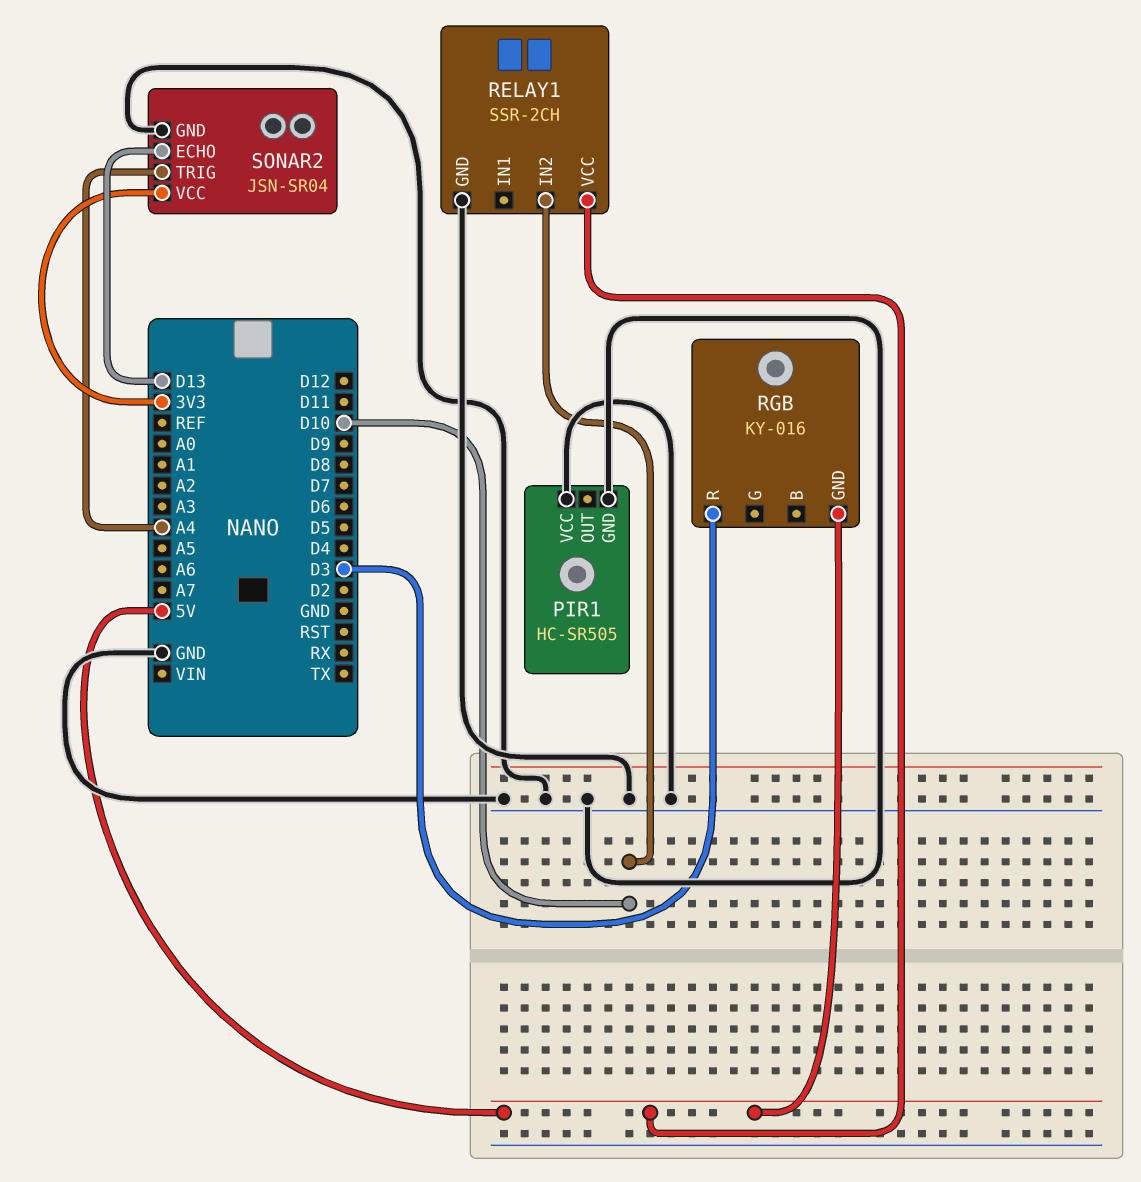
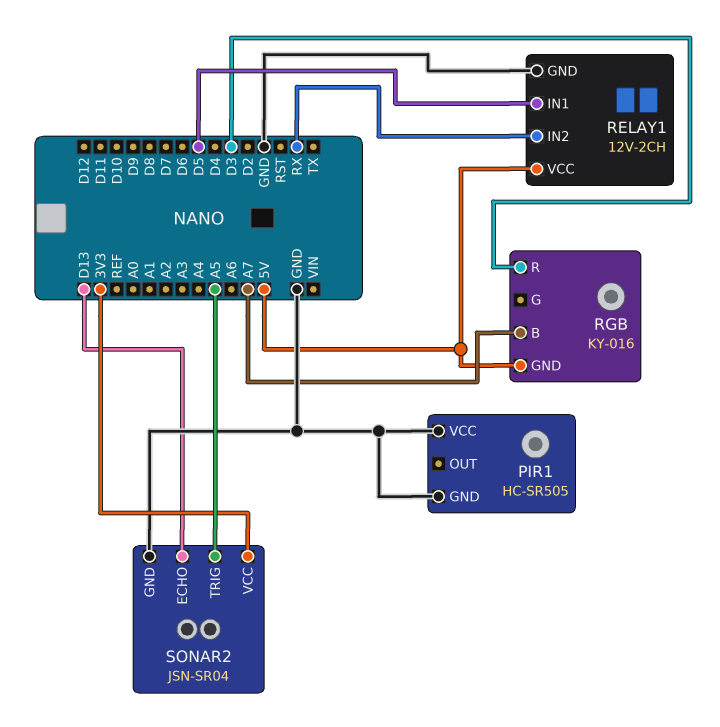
RELAY1: SSR-2CH -> 12V-2CH
RELAY1 pin IN1: none -> D5
RELAY1 pin IN2: D10 -> RX
RGB pin B: none -> A7
SONAR2 pin TRIG: A4 -> A5

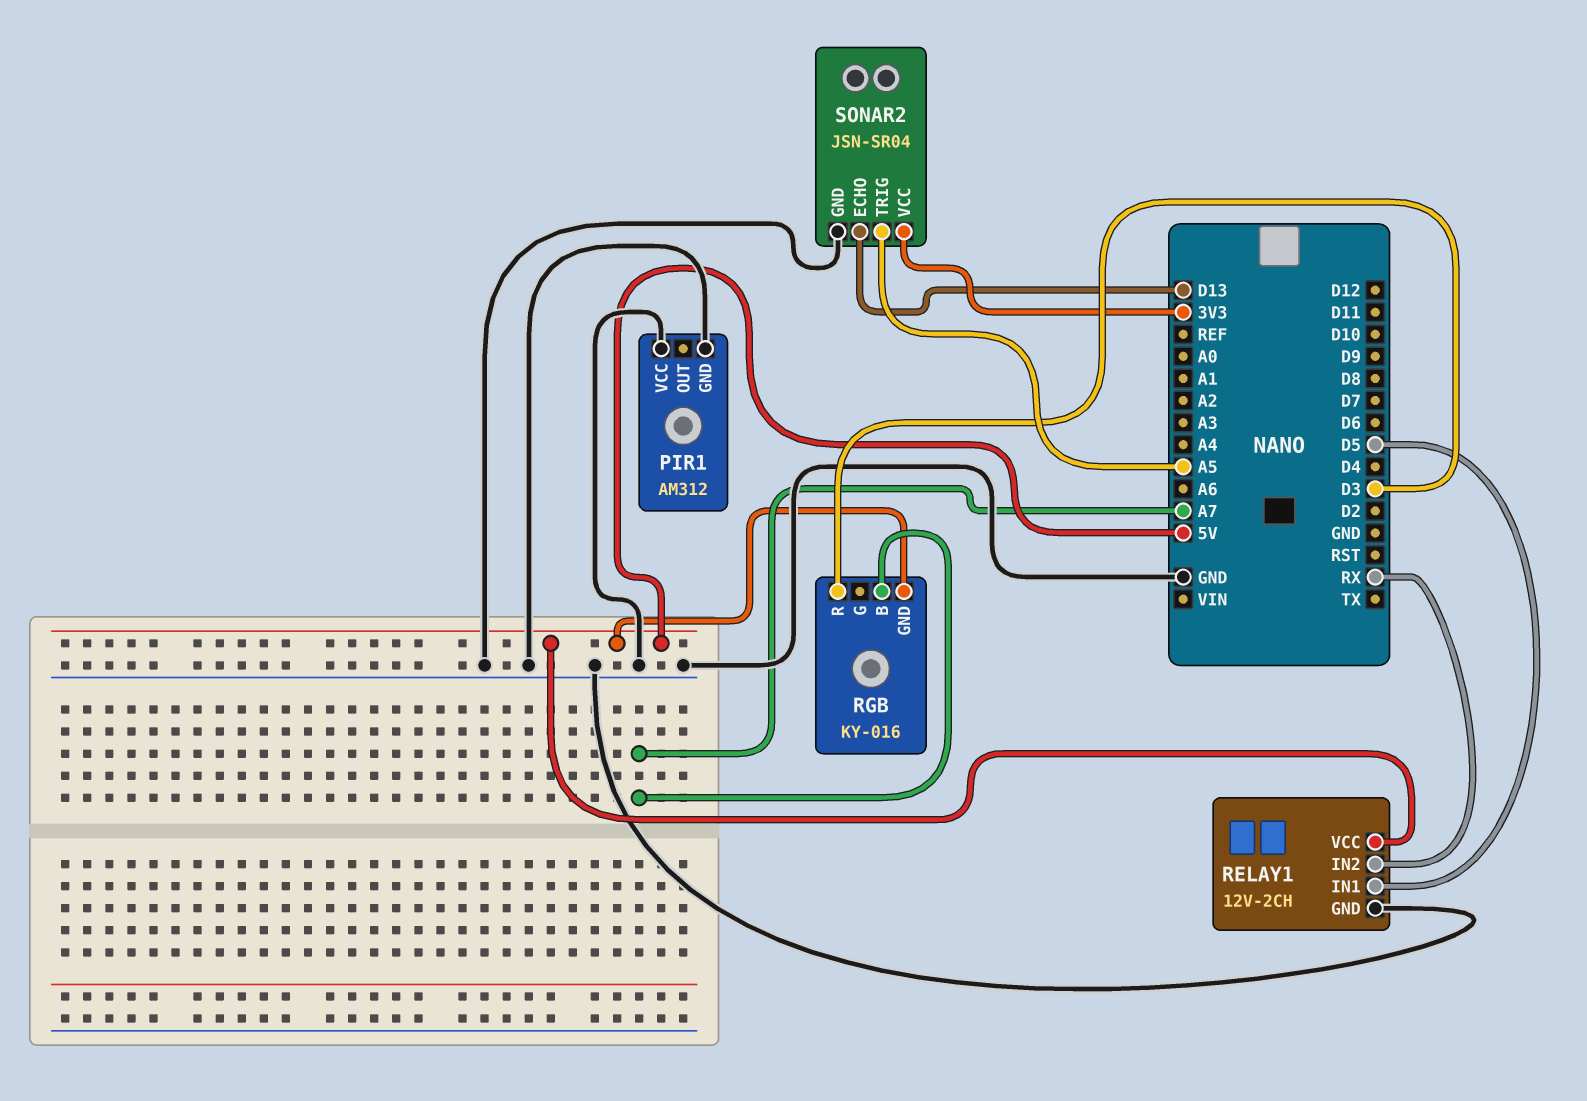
PIR1: HC-SR505 -> AM312

